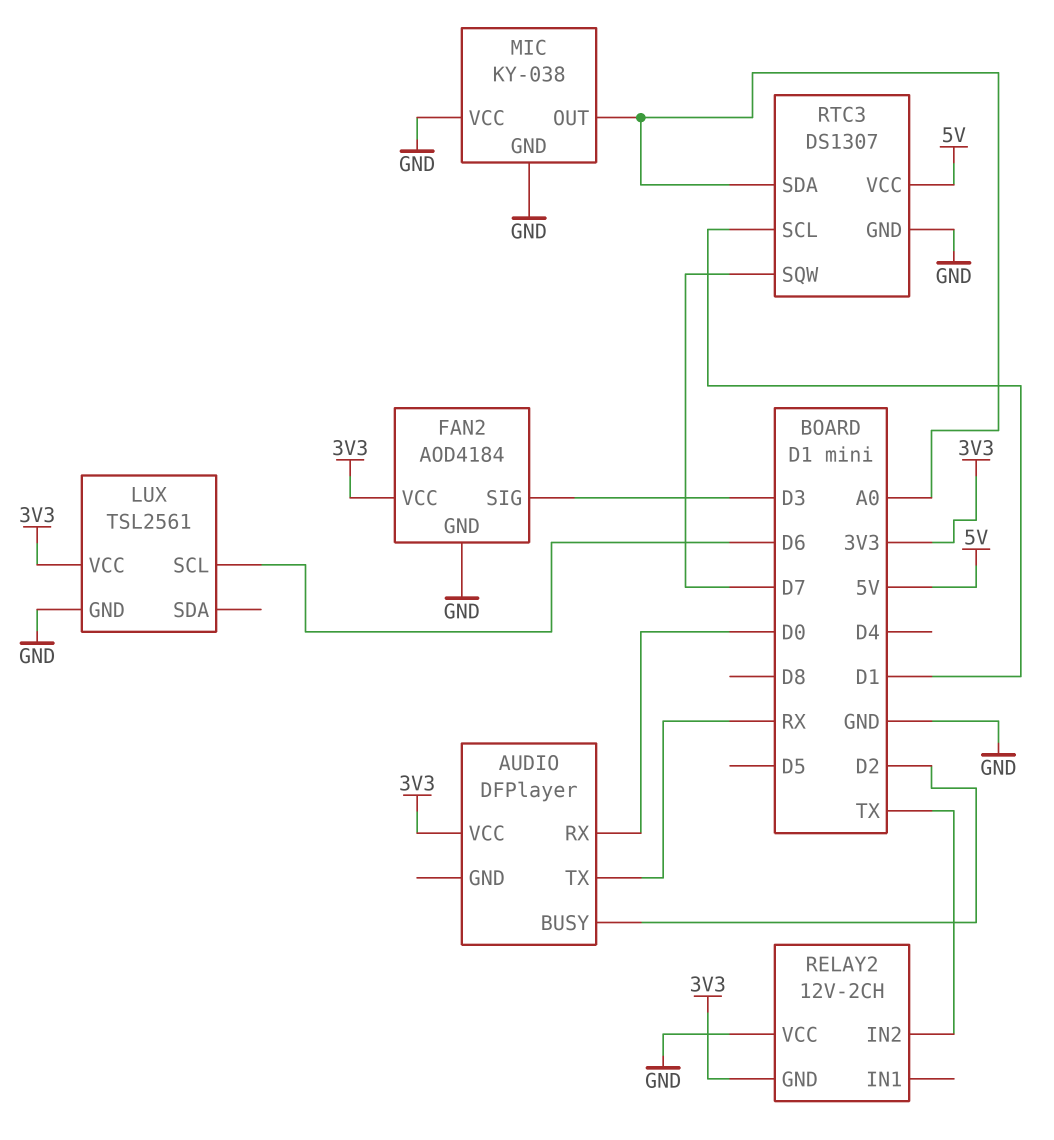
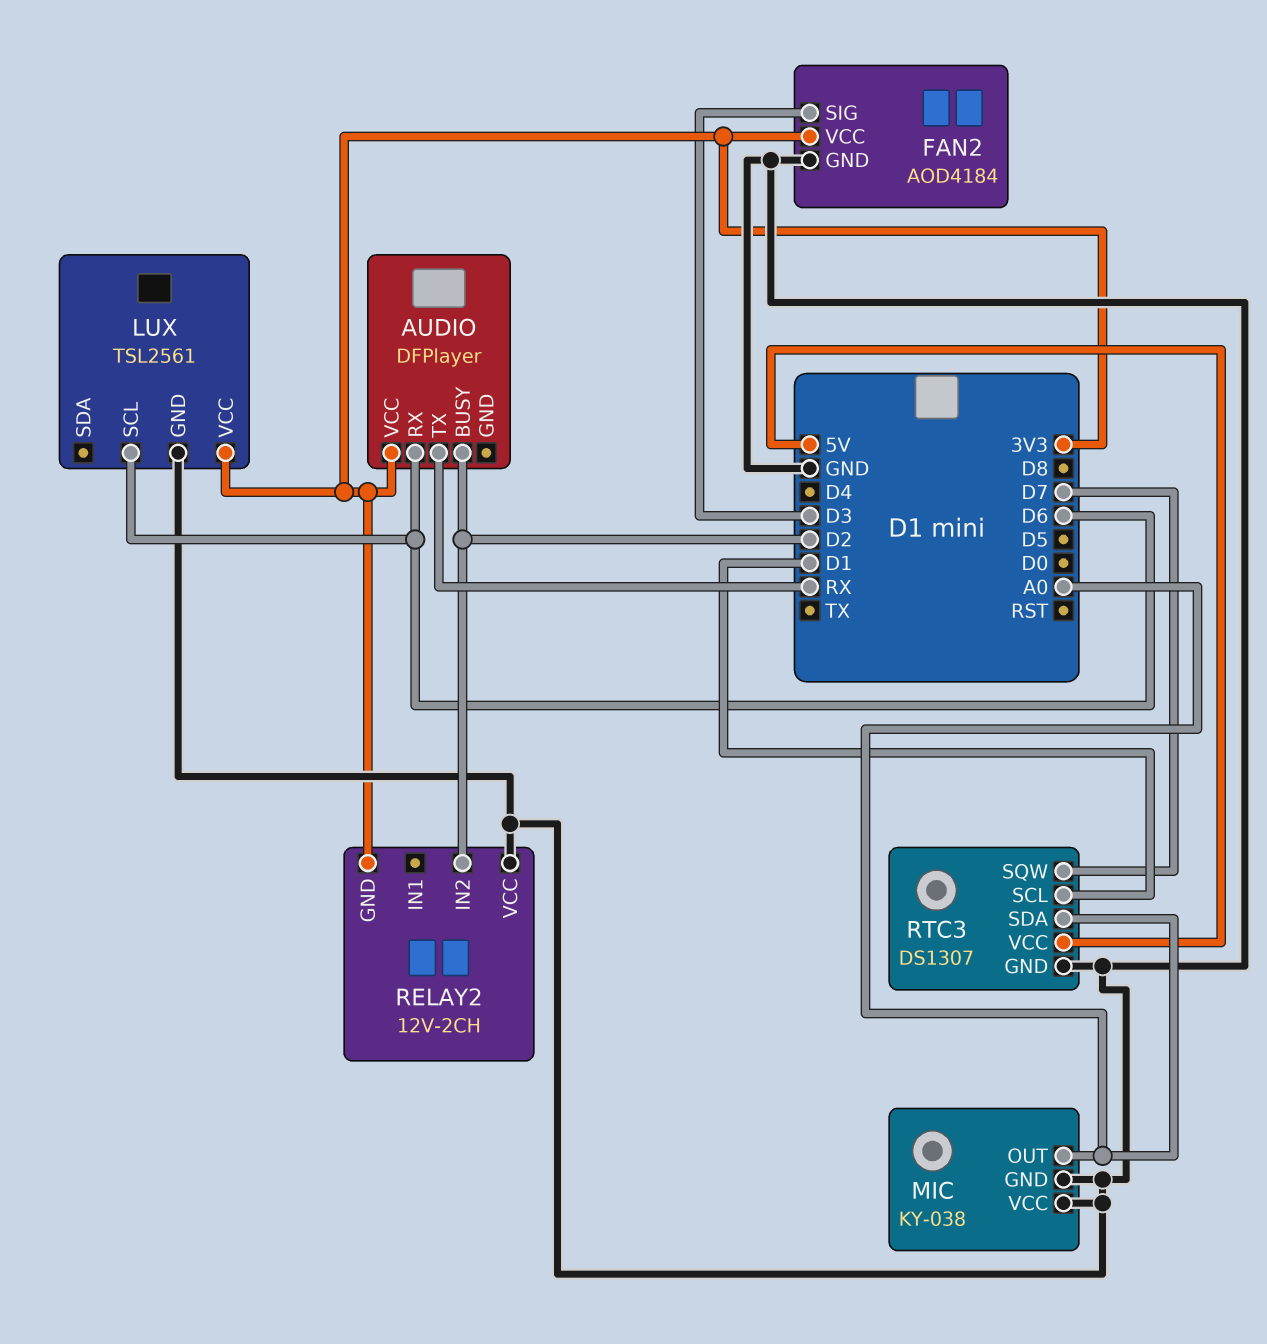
AUDIO pin RX: D0 -> D6
RELAY2 pin IN2: TX -> D2

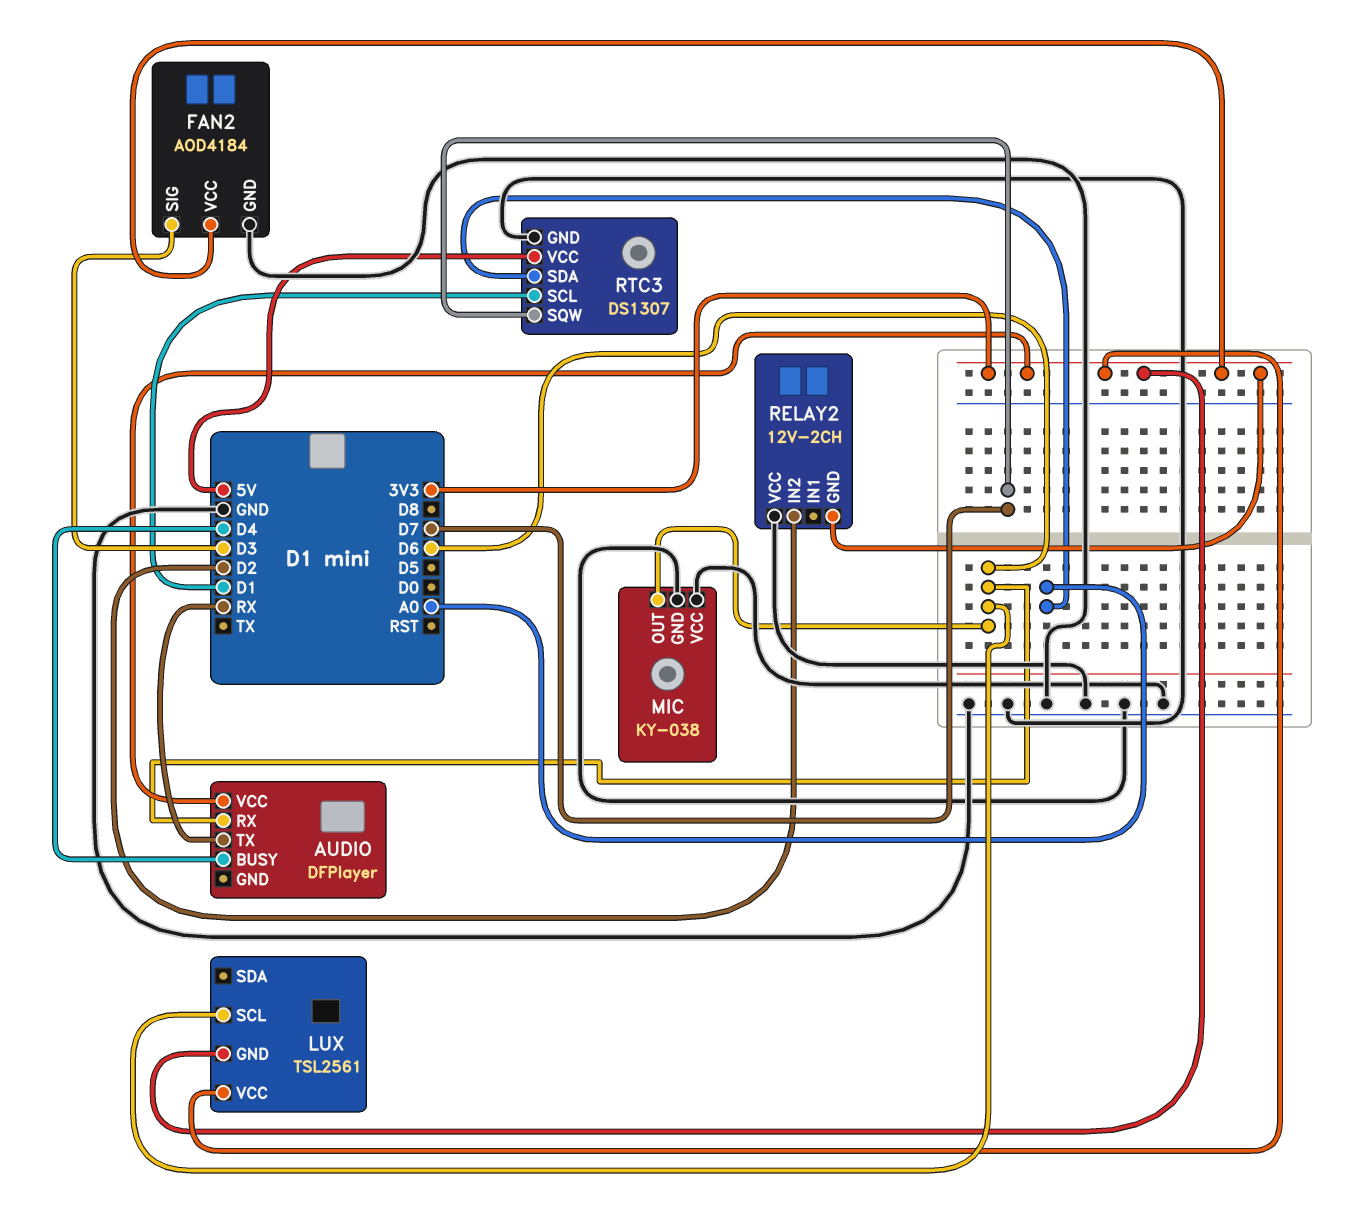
AUDIO pin BUSY: D2 -> D4
LUX pin GND: GND -> 3V3
MIC pin OUT: A0 -> D6

